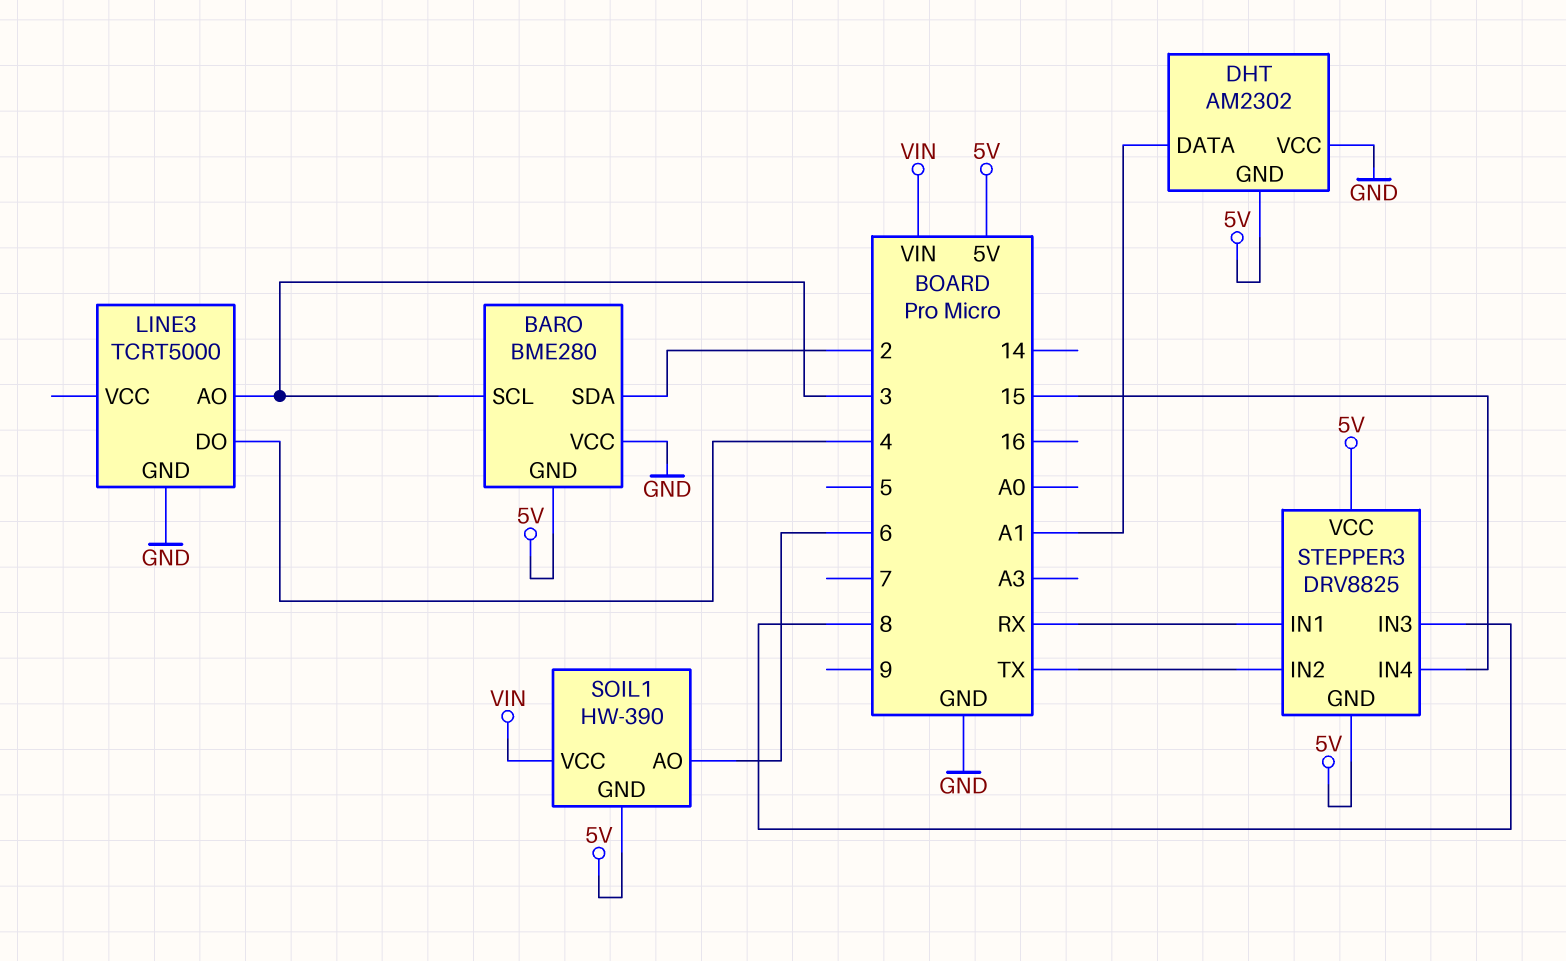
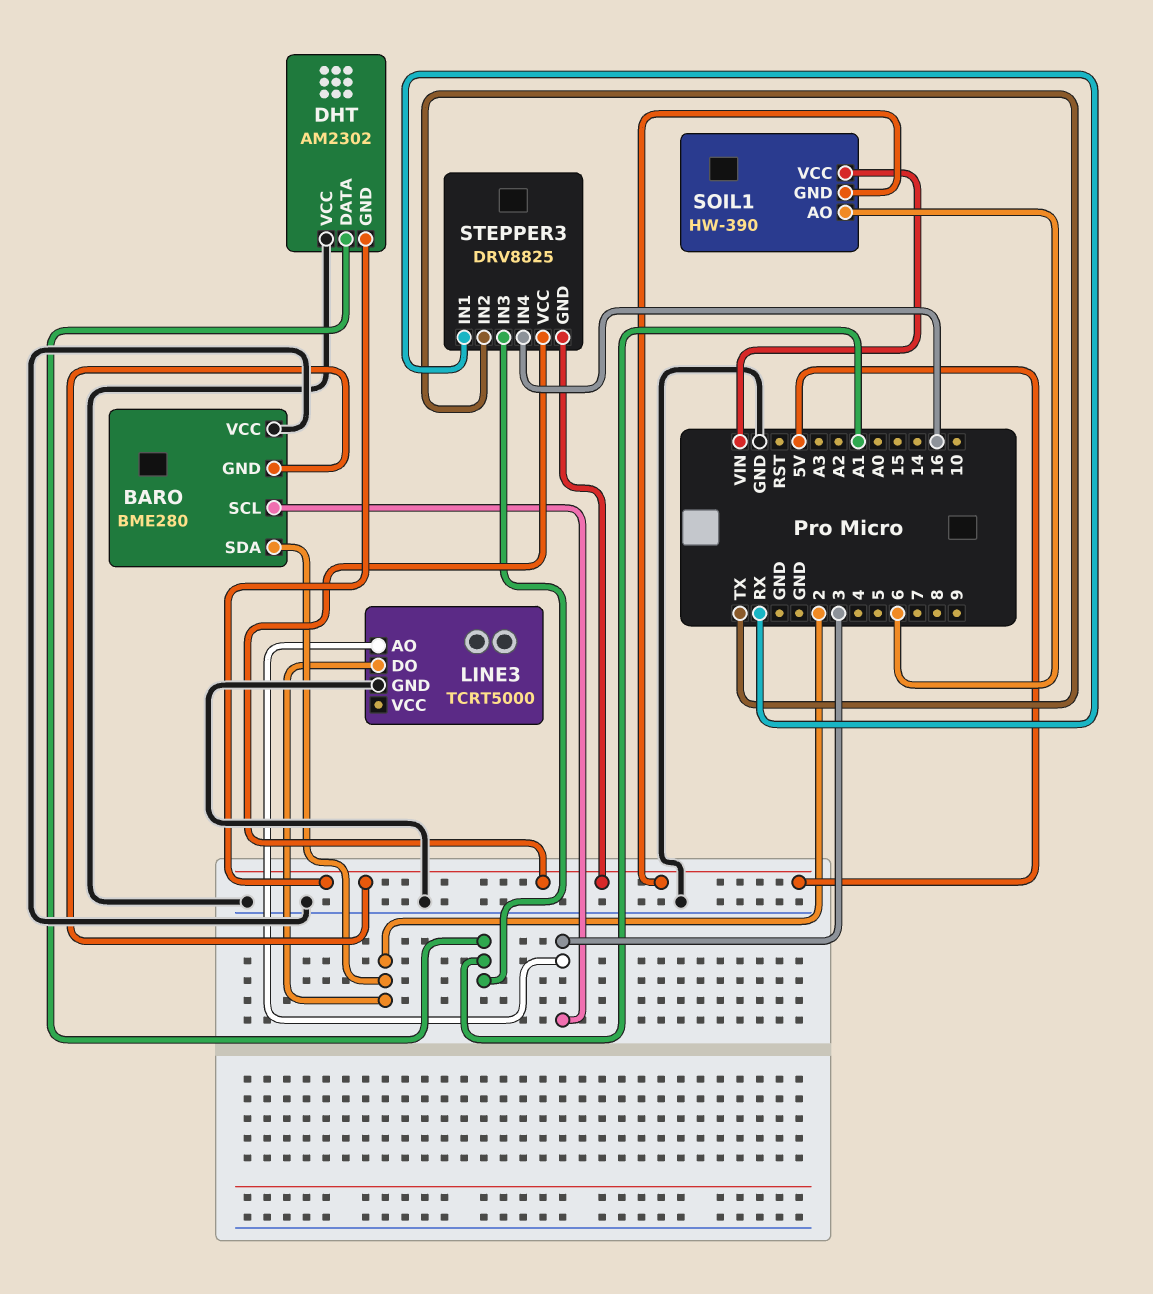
LINE3 pin DO: 4 -> 2
STEPPER3 pin IN3: 8 -> A1
STEPPER3 pin IN4: 15 -> 16

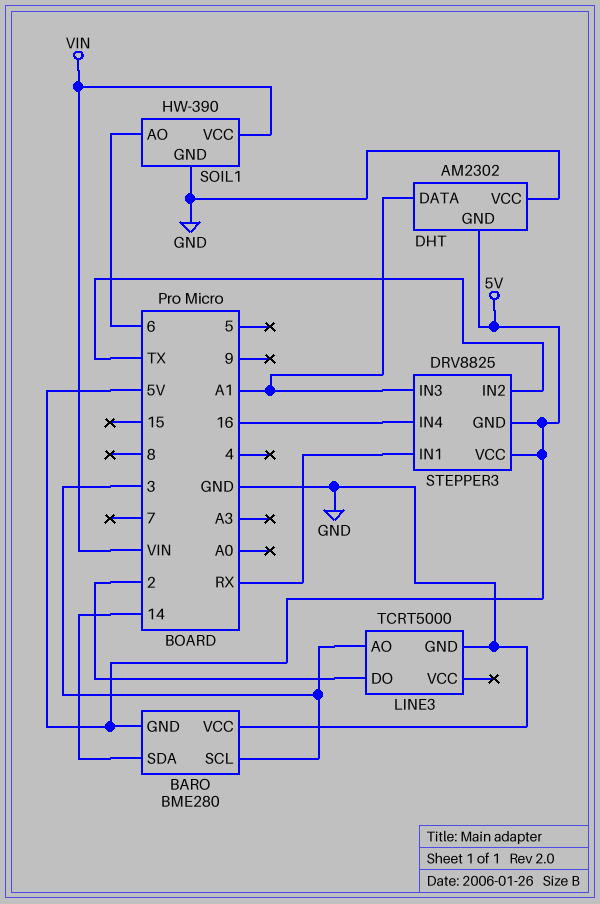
BARO pin SDA: 2 -> 14
SOIL1 pin GND: 5V -> GND

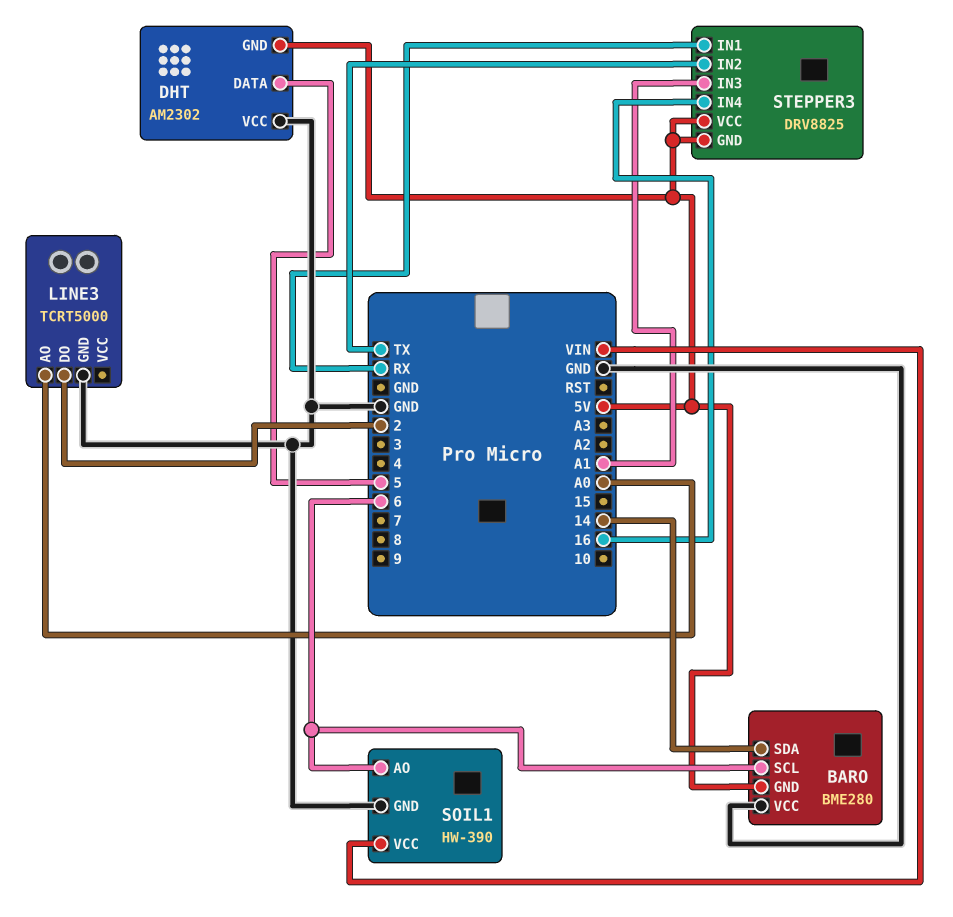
BARO pin SCL: 3 -> 6
DHT pin DATA: A1 -> 5
LINE3 pin AO: 3 -> A0

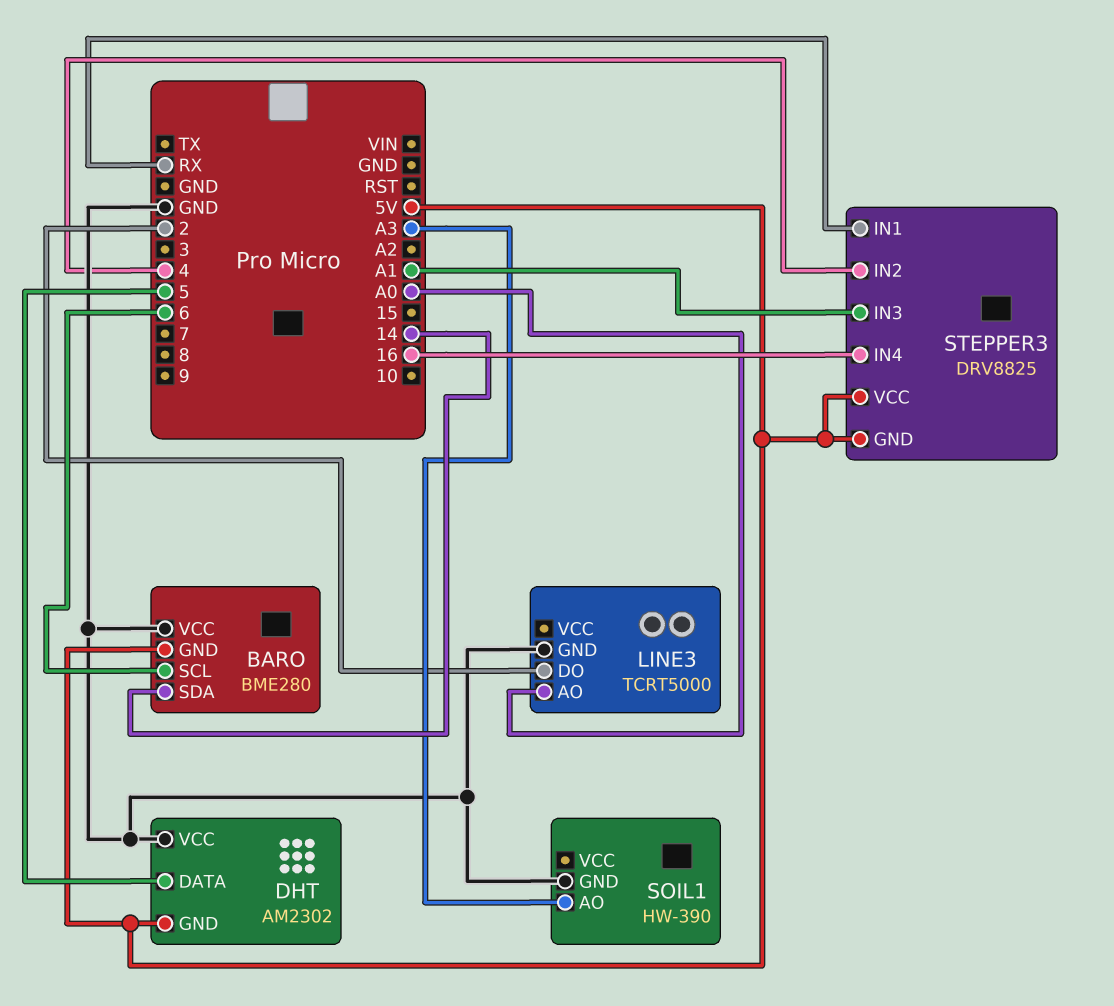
SOIL1 pin AO: 6 -> A3
SOIL1 pin VCC: VIN -> none
STEPPER3 pin IN2: TX -> 4

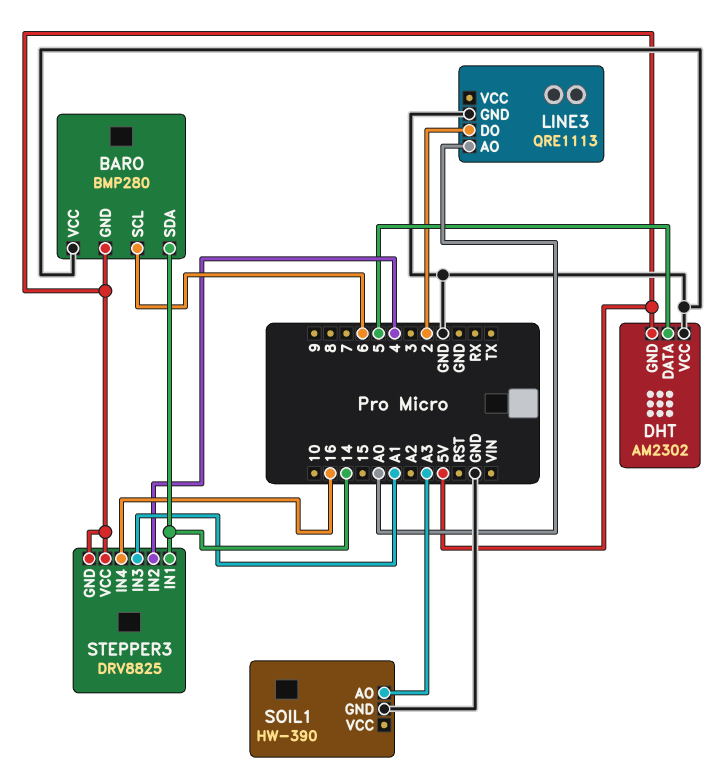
BARO: BME280 -> BMP280
LINE3: TCRT5000 -> QRE1113
STEPPER3 pin IN1: RX -> 14

